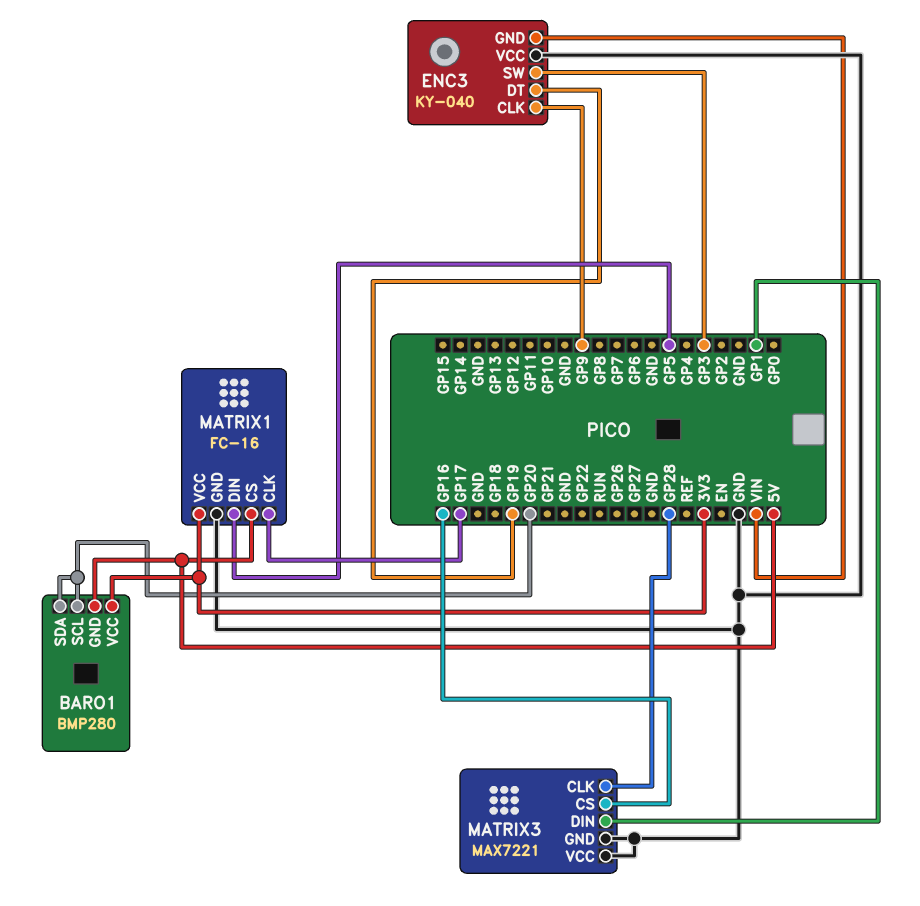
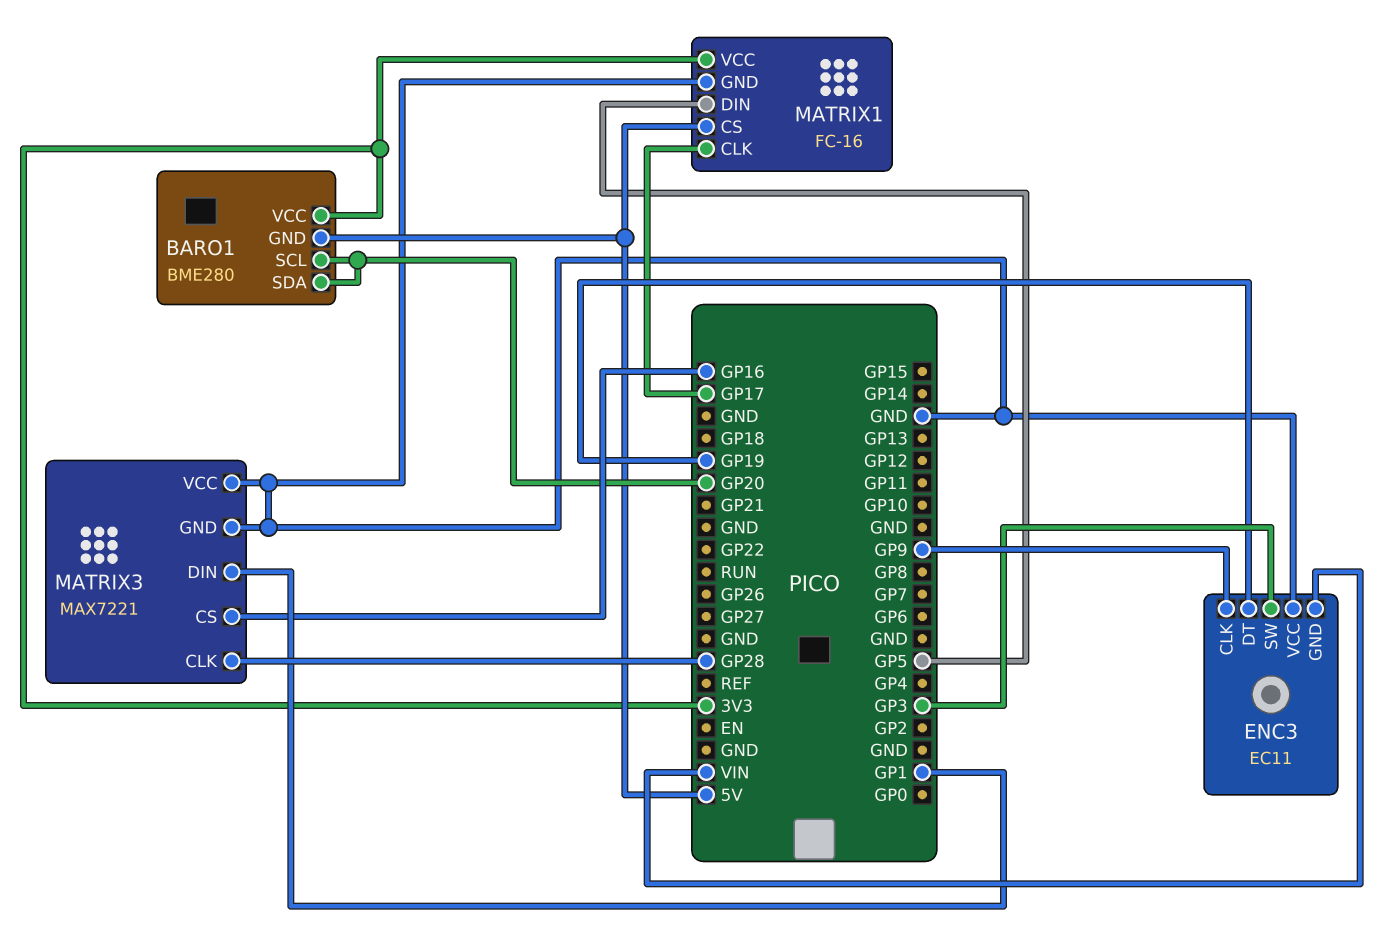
BARO1: BMP280 -> BME280
ENC3: KY-040 -> EC11

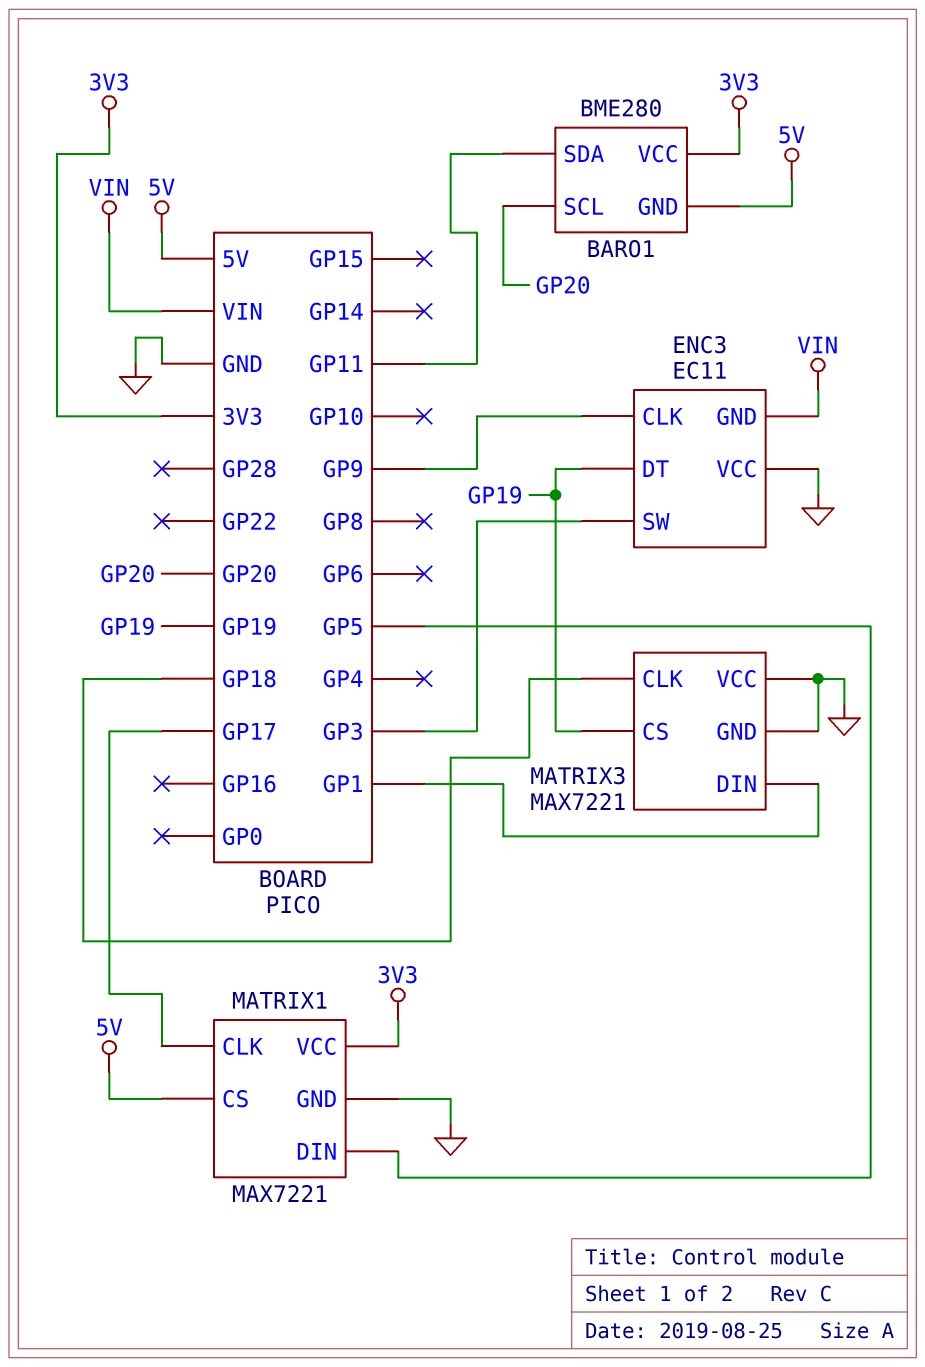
BARO1 pin SDA: GP20 -> GP11
MATRIX1: FC-16 -> MAX7221
MATRIX3 pin CLK: GP28 -> GP18
MATRIX3 pin CS: GP16 -> GP19

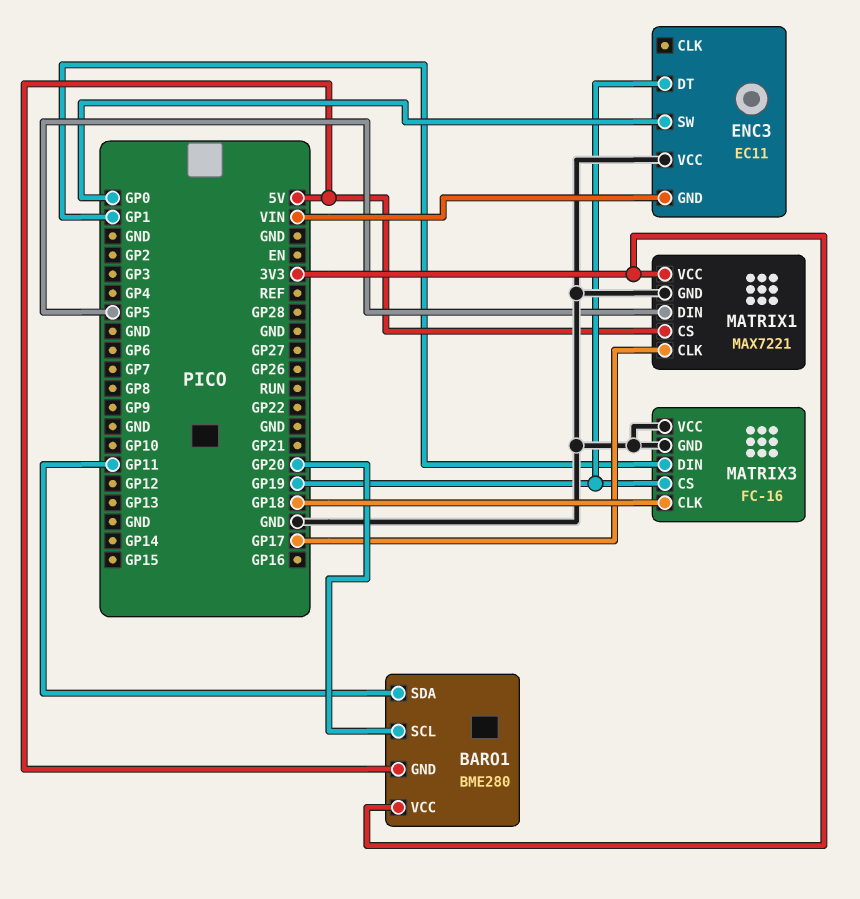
ENC3 pin CLK: GP9 -> none
ENC3 pin SW: GP3 -> GP0
MATRIX3: MAX7221 -> FC-16

